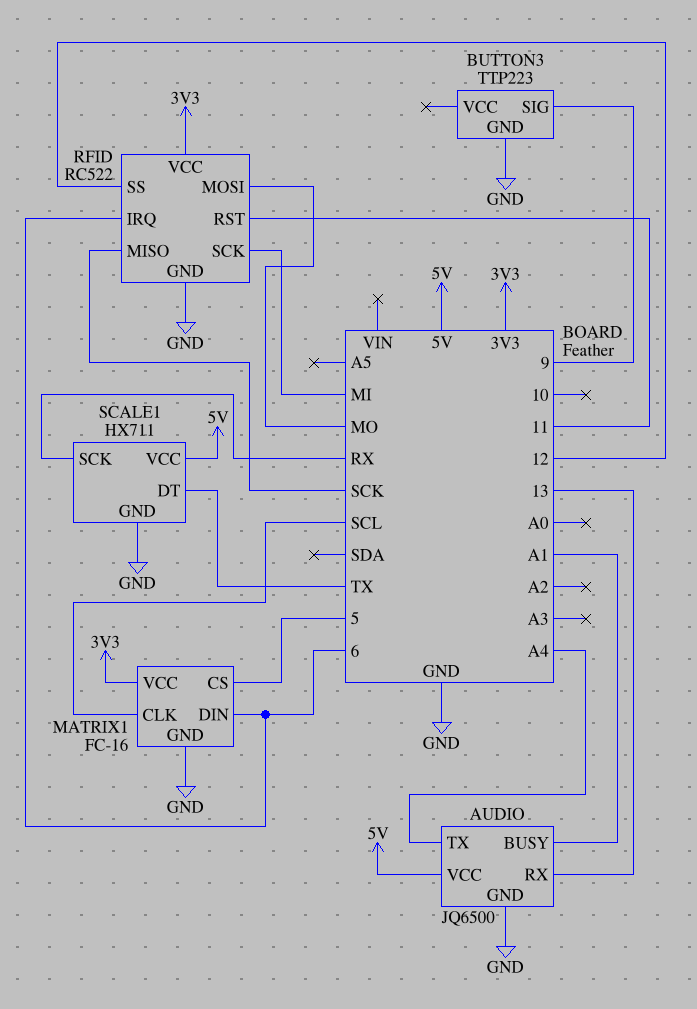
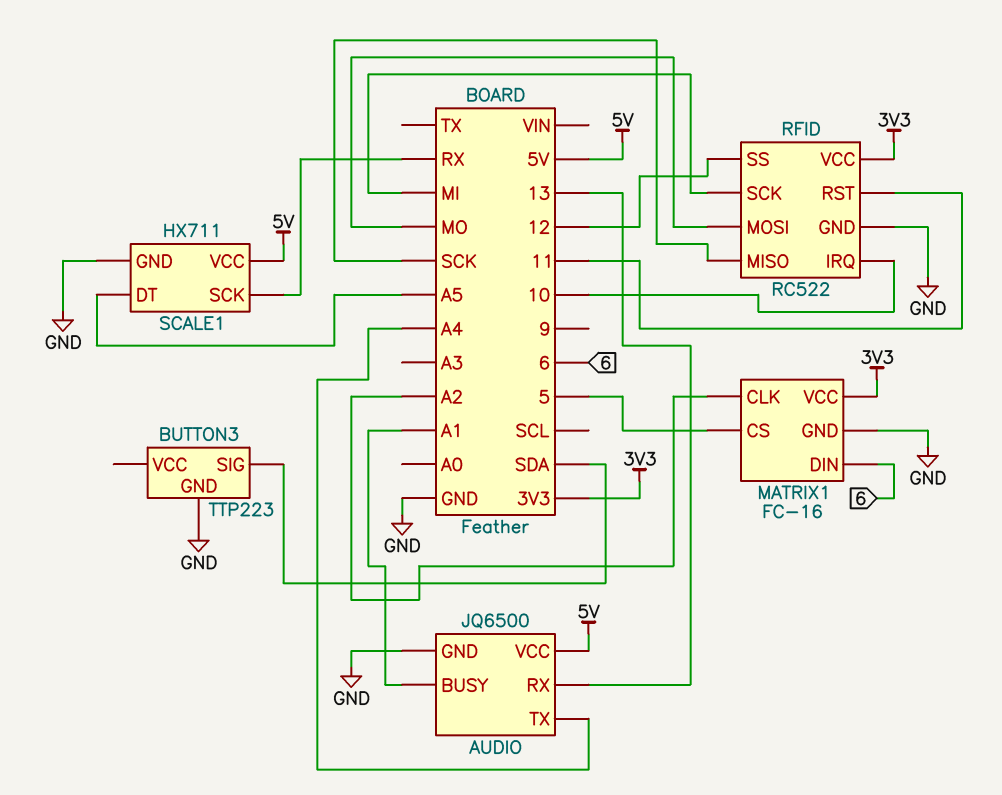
BUTTON3 pin SIG: 9 -> SDA
MATRIX1 pin CLK: SCL -> A2
RFID pin IRQ: 6 -> 10
SCALE1 pin DT: TX -> A5

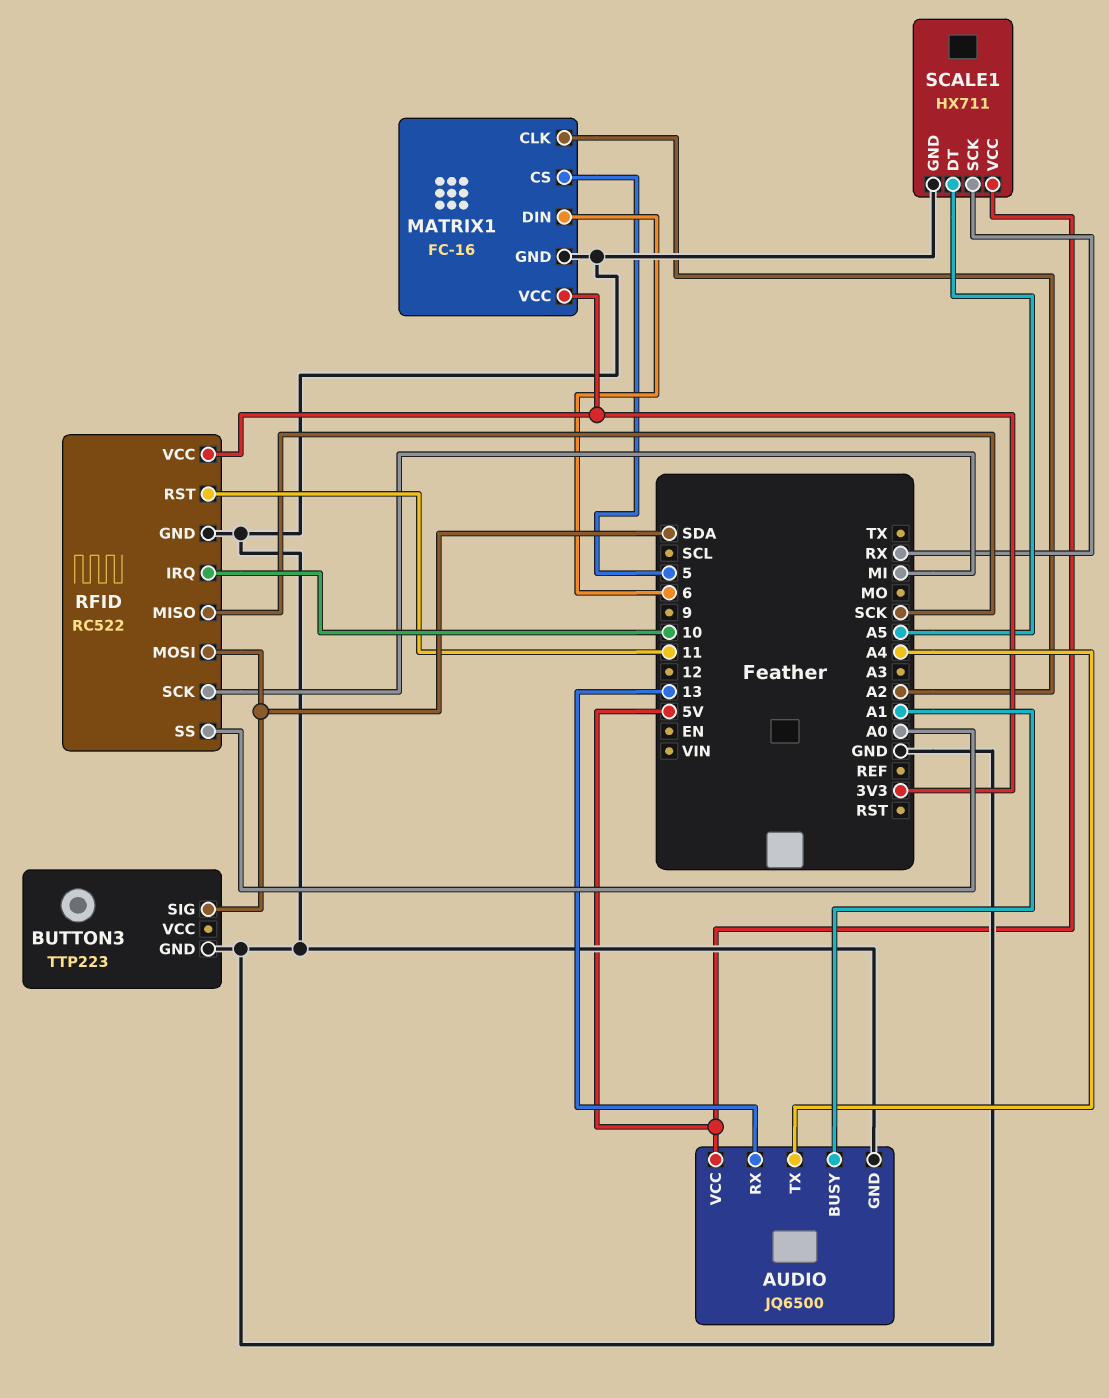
RFID pin MOSI: MO -> SDA
RFID pin SS: 12 -> A0

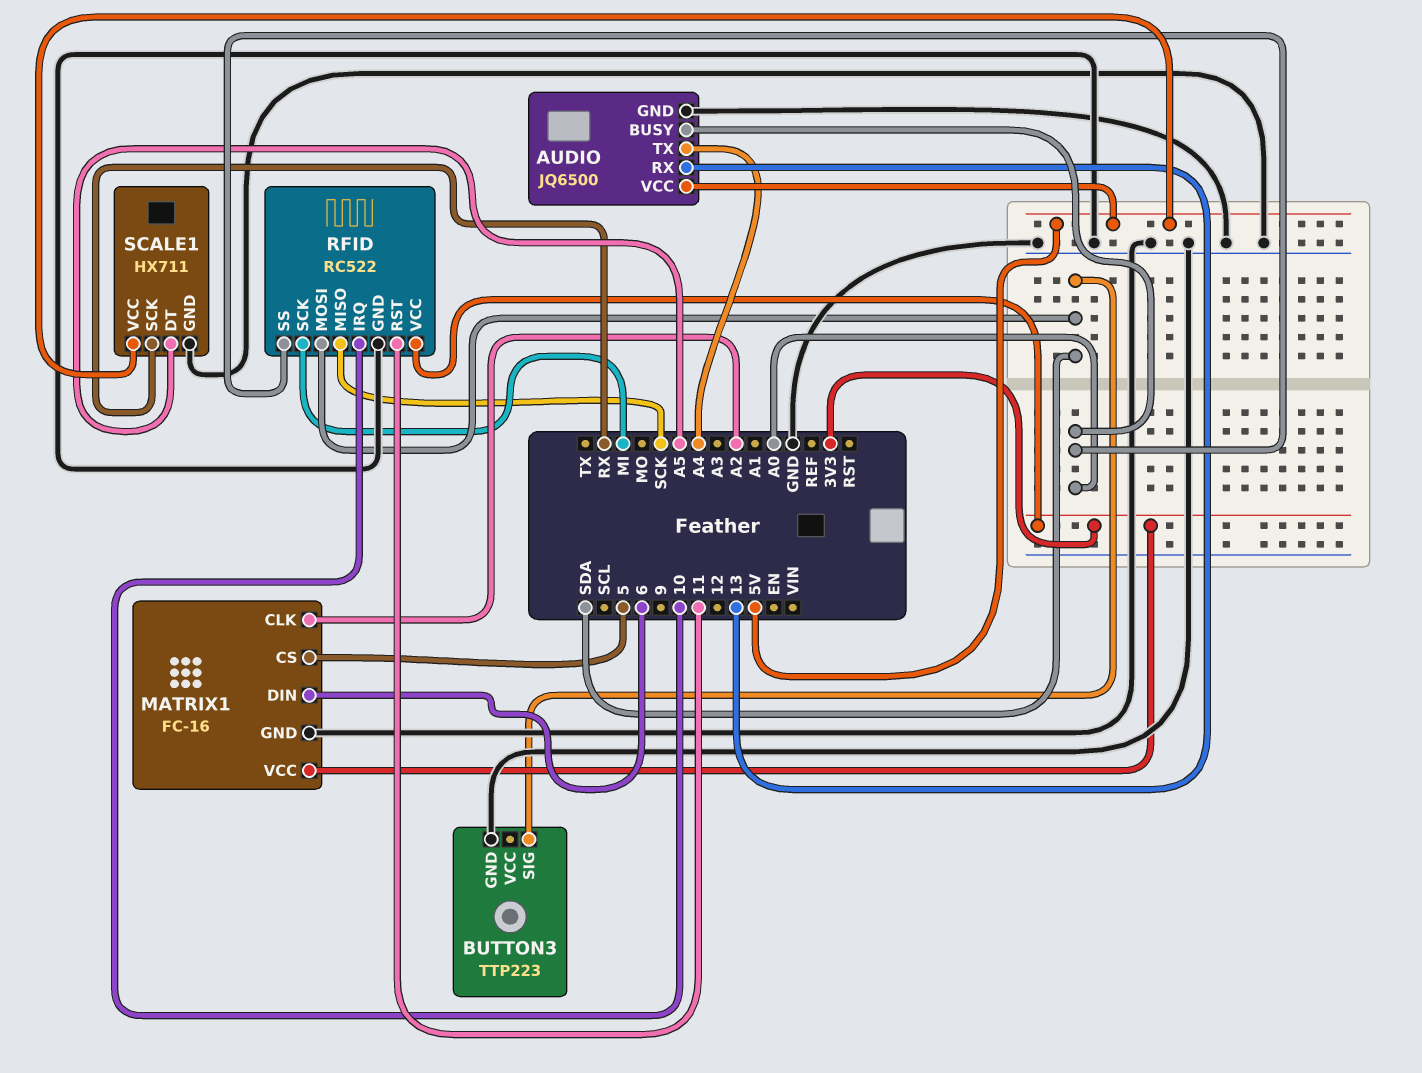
AUDIO pin BUSY: A1 -> A0

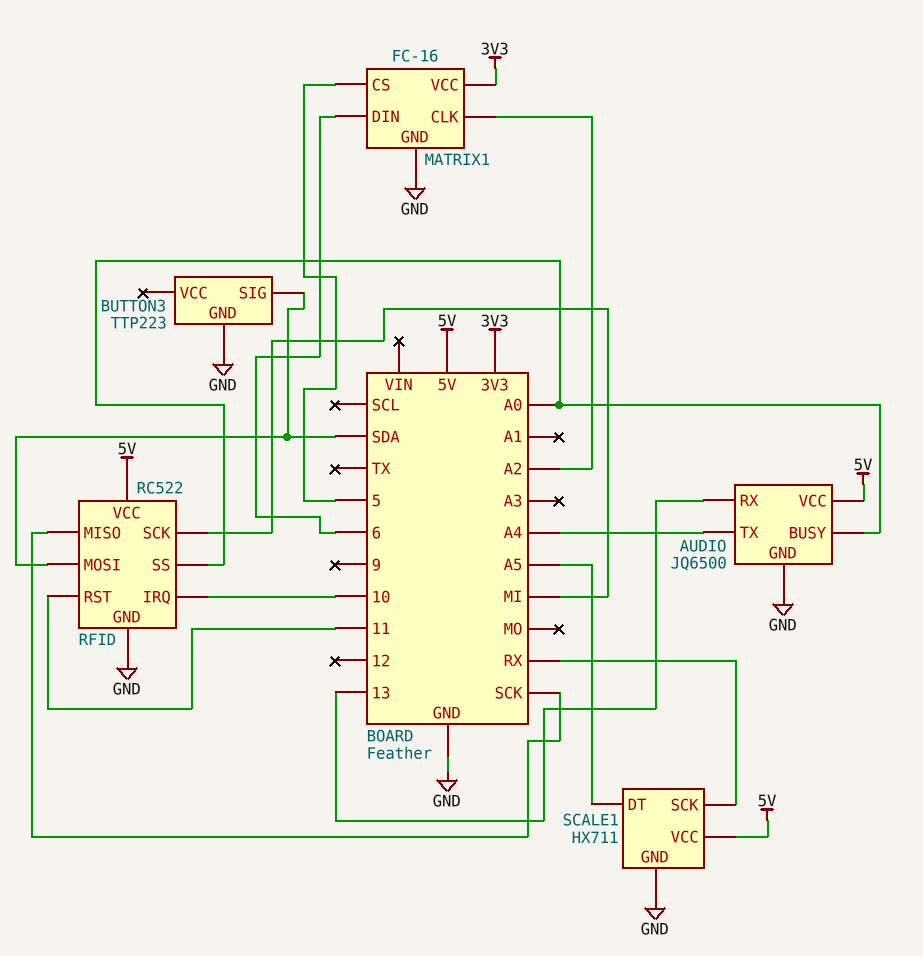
RFID pin VCC: 3V3 -> 5V

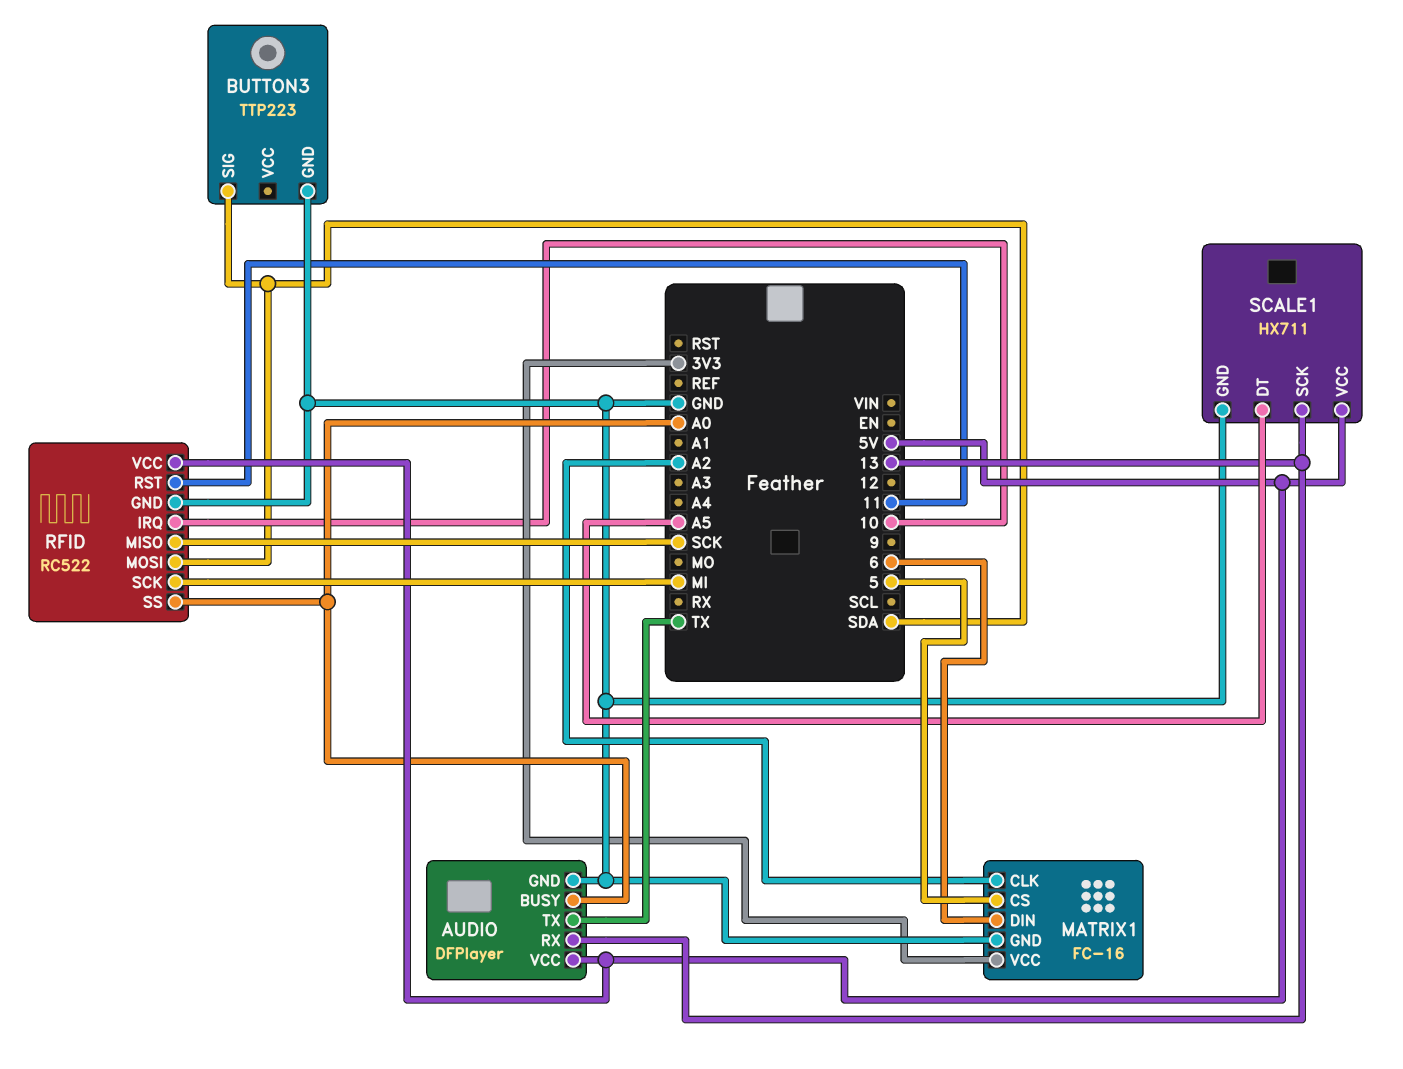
AUDIO: JQ6500 -> DFPlayer
AUDIO pin TX: A4 -> TX
SCALE1 pin SCK: RX -> 13

